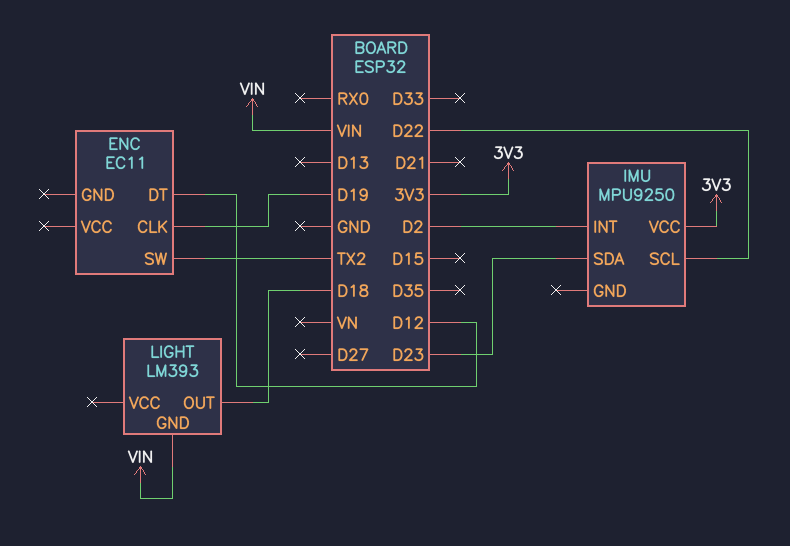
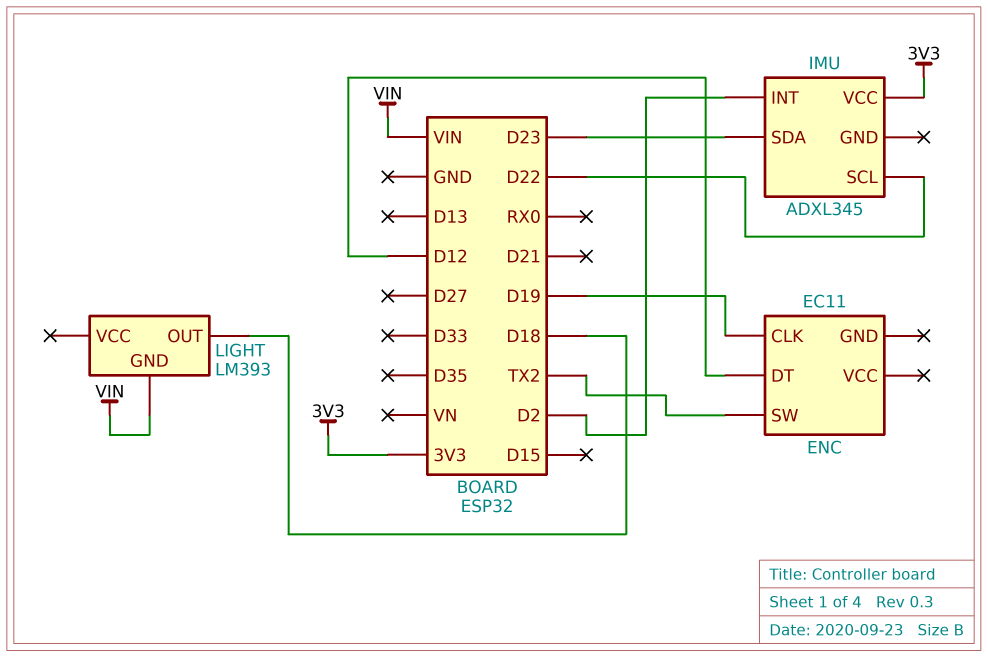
IMU: MPU9250 -> ADXL345

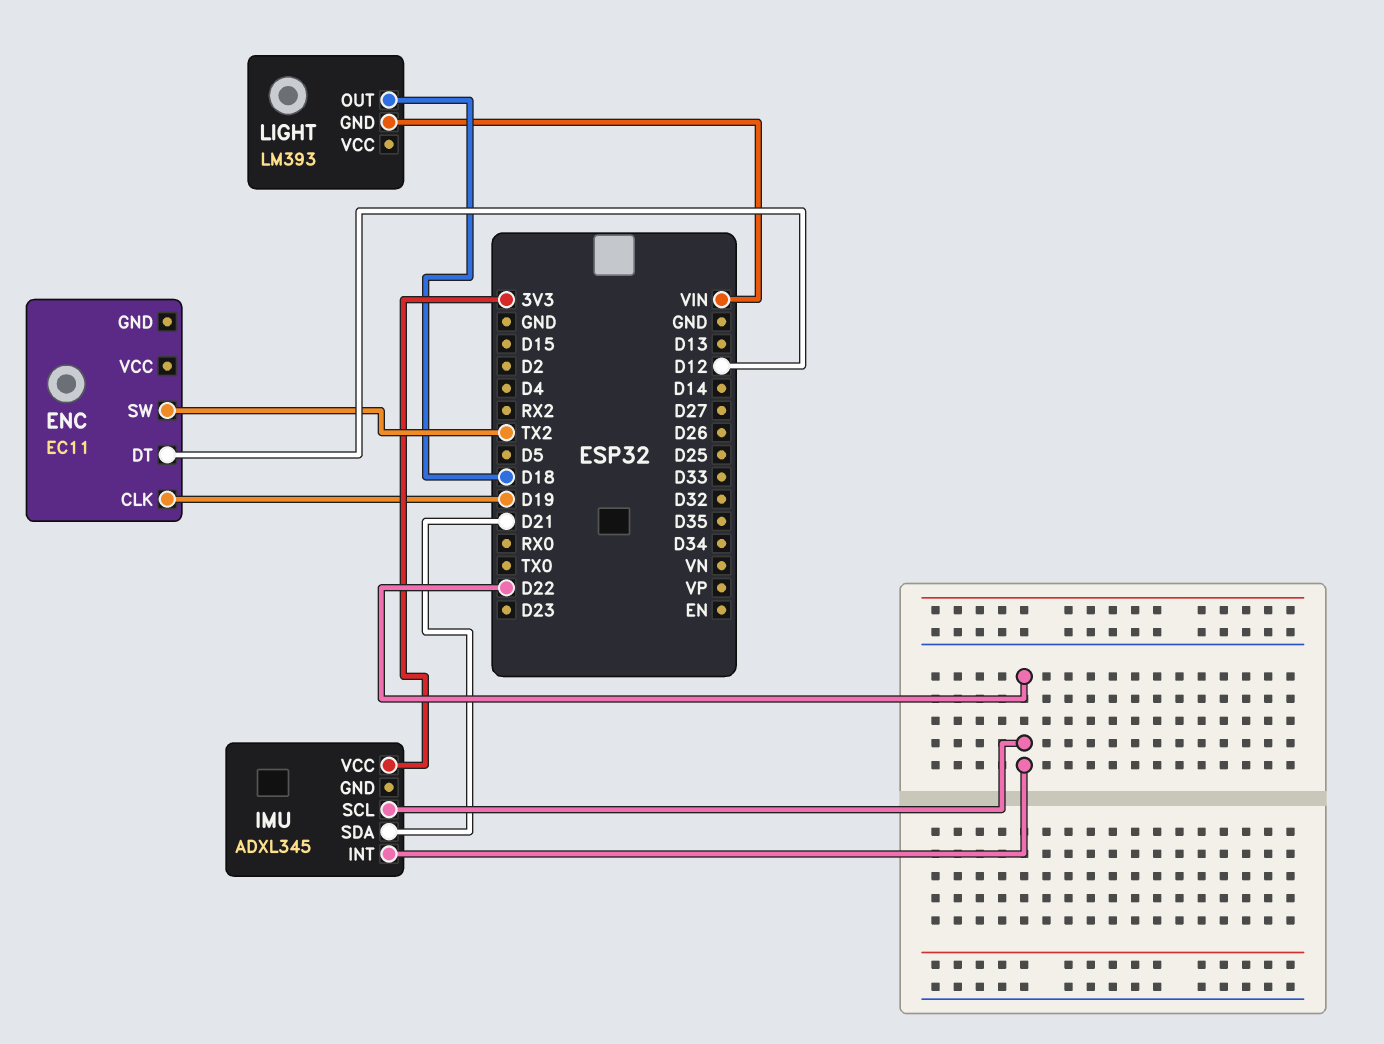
IMU pin INT: D2 -> D22
IMU pin SDA: D23 -> D21

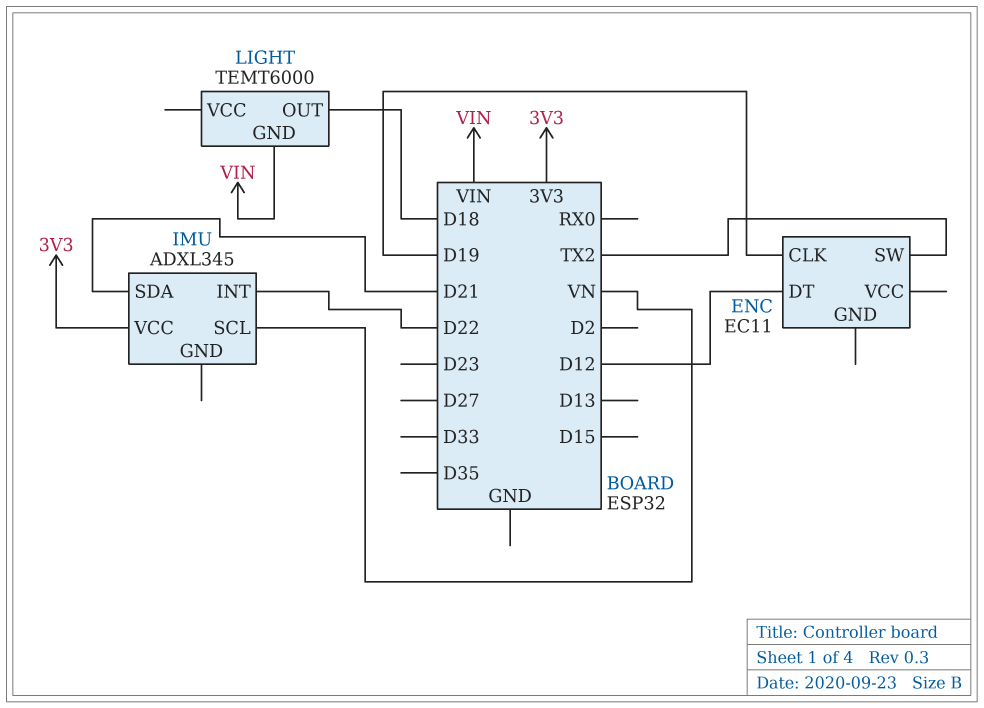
IMU pin SCL: D22 -> VN
LIGHT: LM393 -> TEMT6000

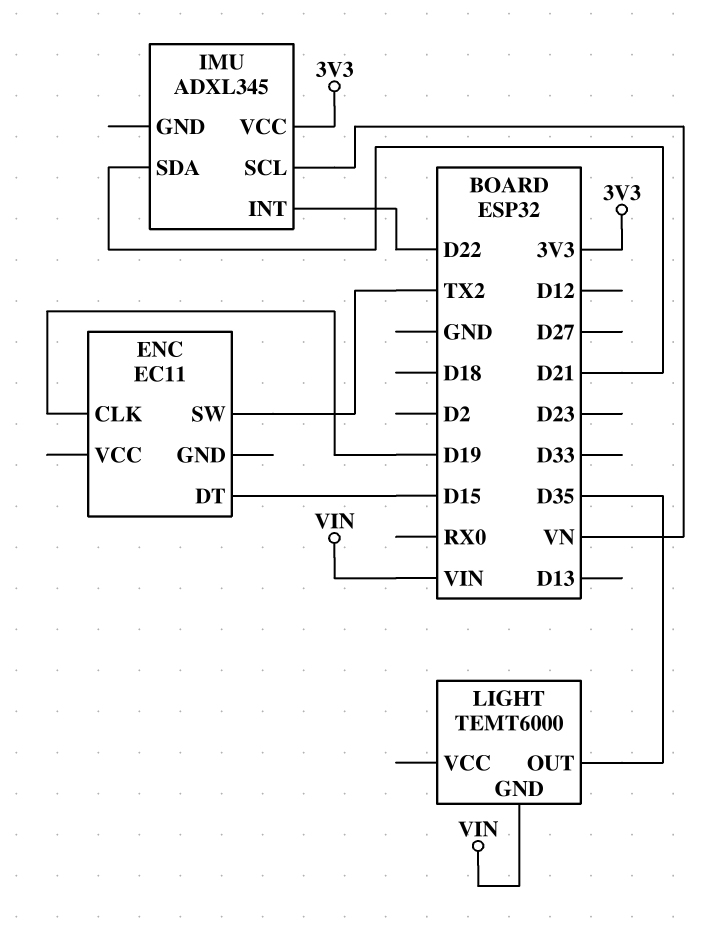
ENC pin DT: D12 -> D15
LIGHT pin OUT: D18 -> D35

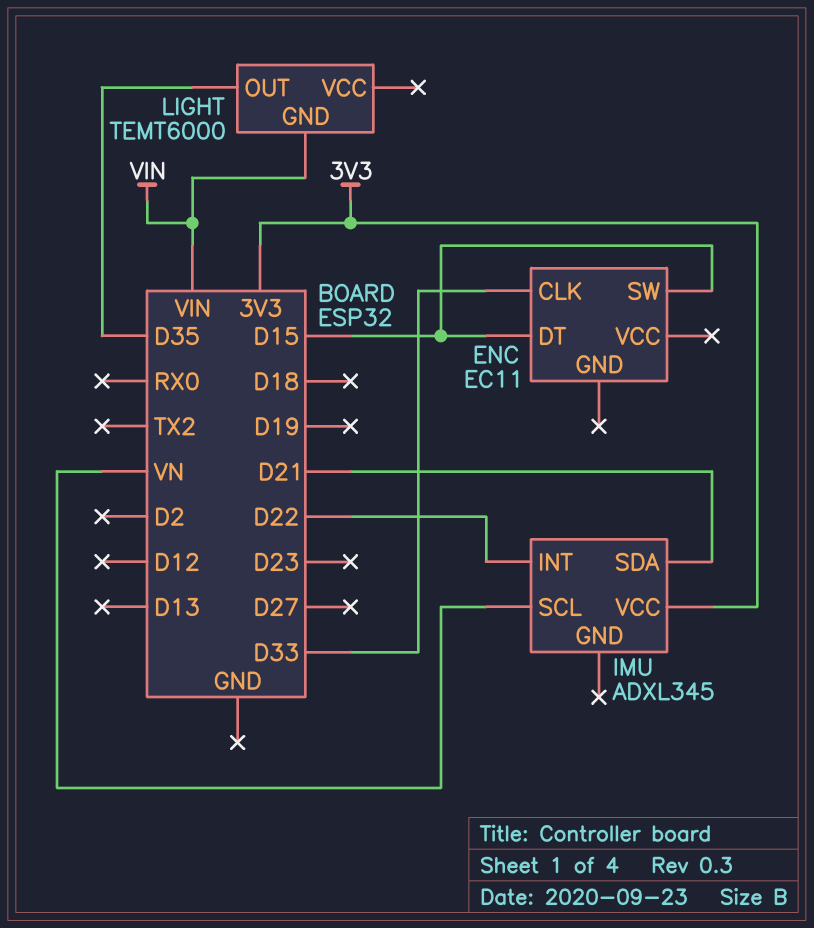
ENC pin CLK: D19 -> D33
ENC pin SW: TX2 -> D15

